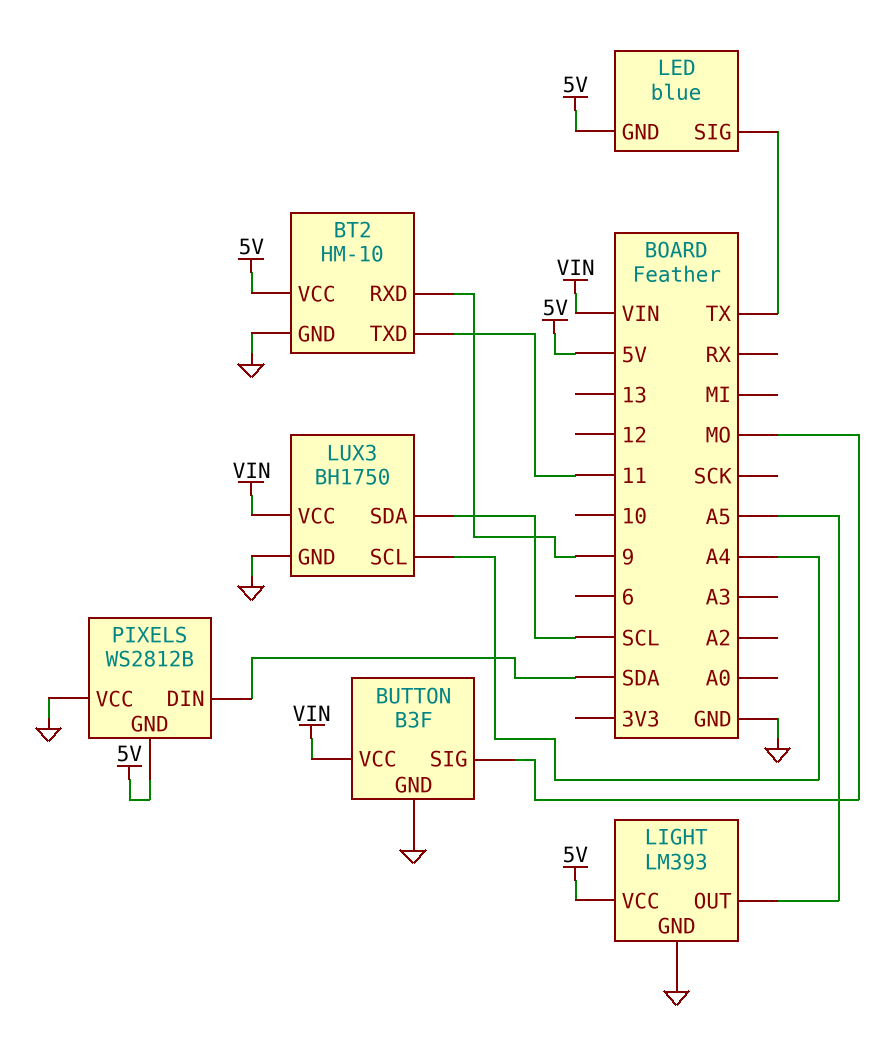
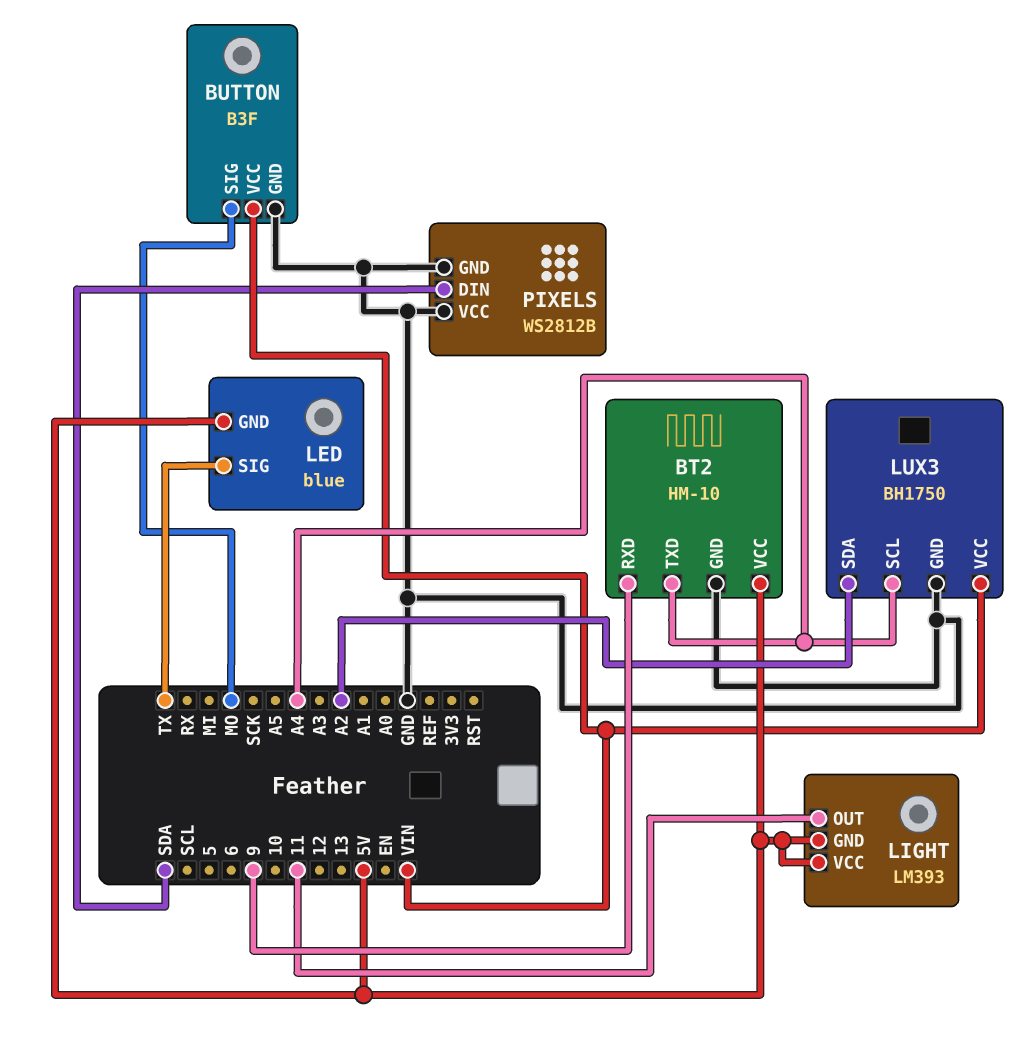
BT2 pin TXD: 11 -> A4
LIGHT pin GND: GND -> 5V
LIGHT pin OUT: A5 -> 11
LUX3 pin SDA: SCL -> A2
PIXELS pin GND: 5V -> GND

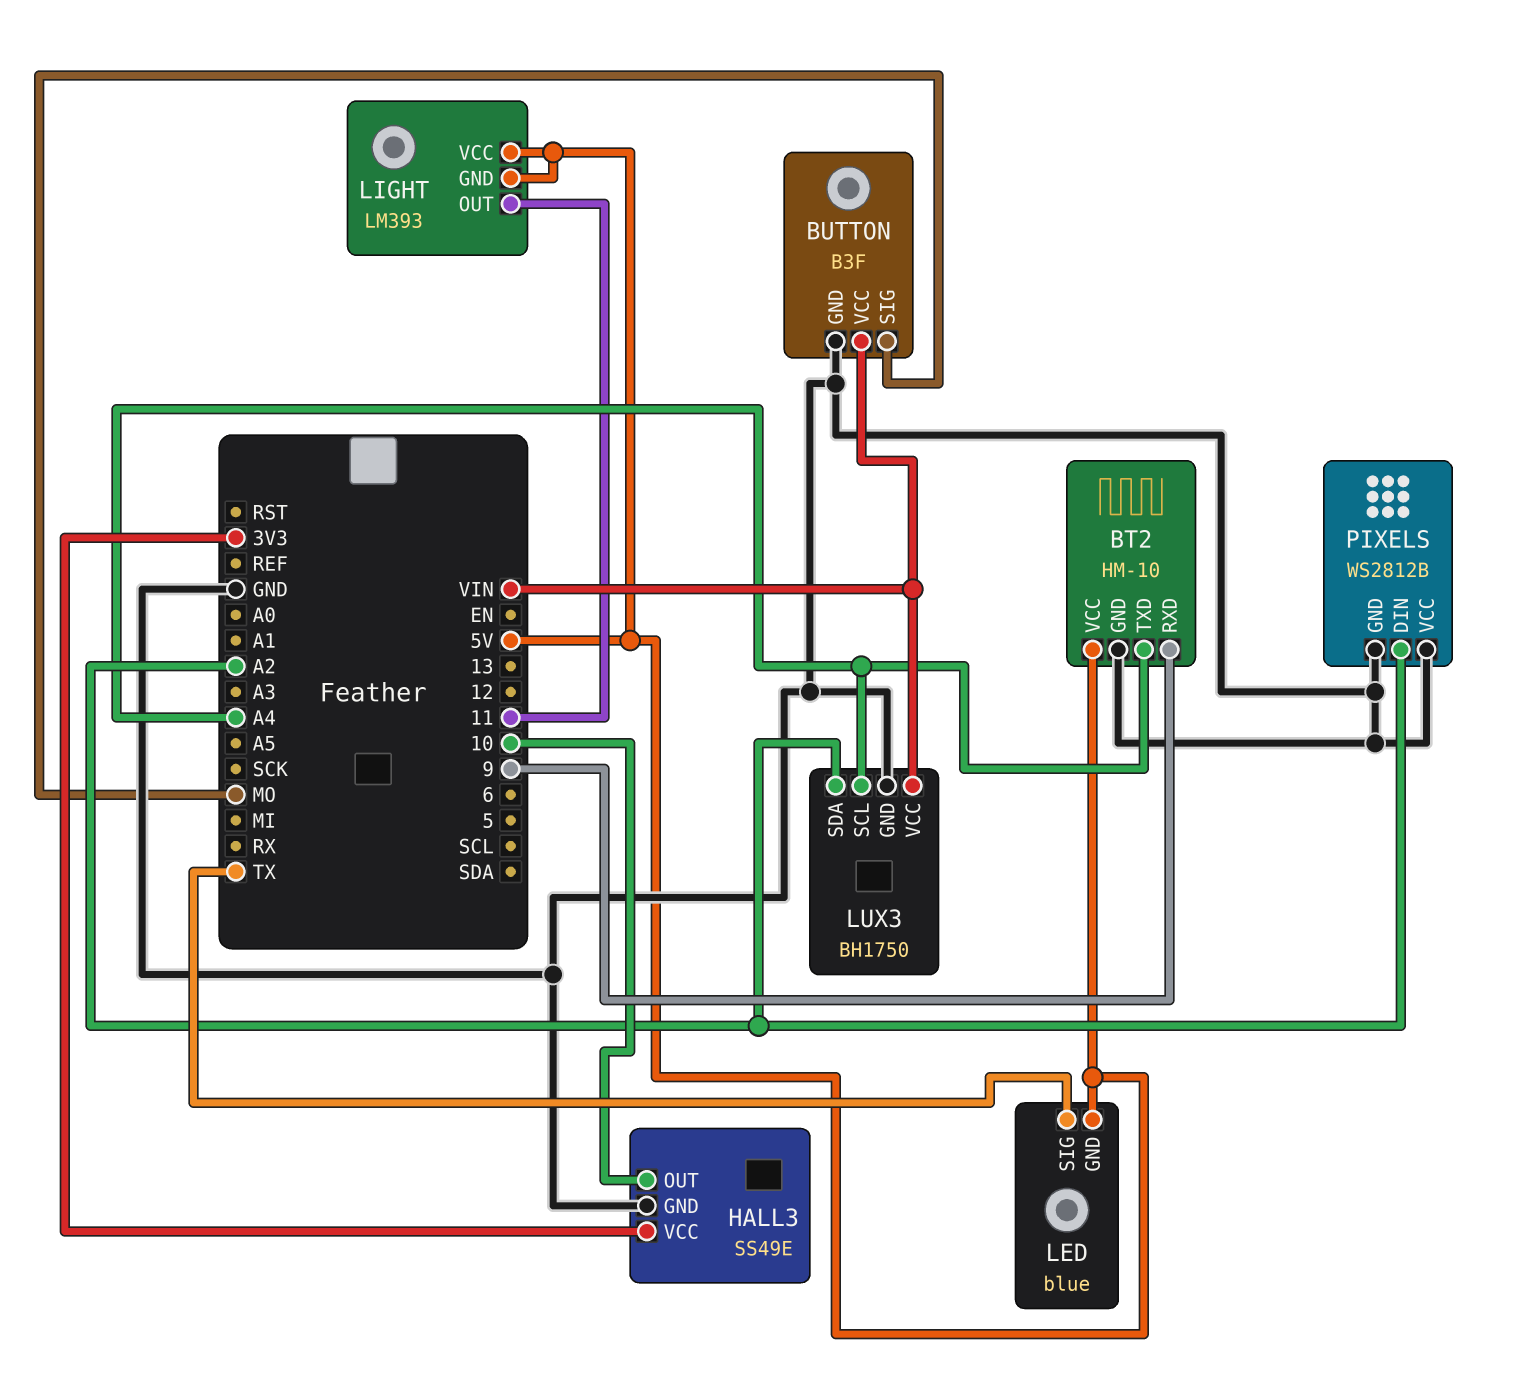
HALL3: none -> SS49E
HALL3 pin GND: none -> GND
HALL3 pin OUT: none -> 10
HALL3 pin VCC: none -> 3V3
PIXELS pin DIN: SDA -> A2

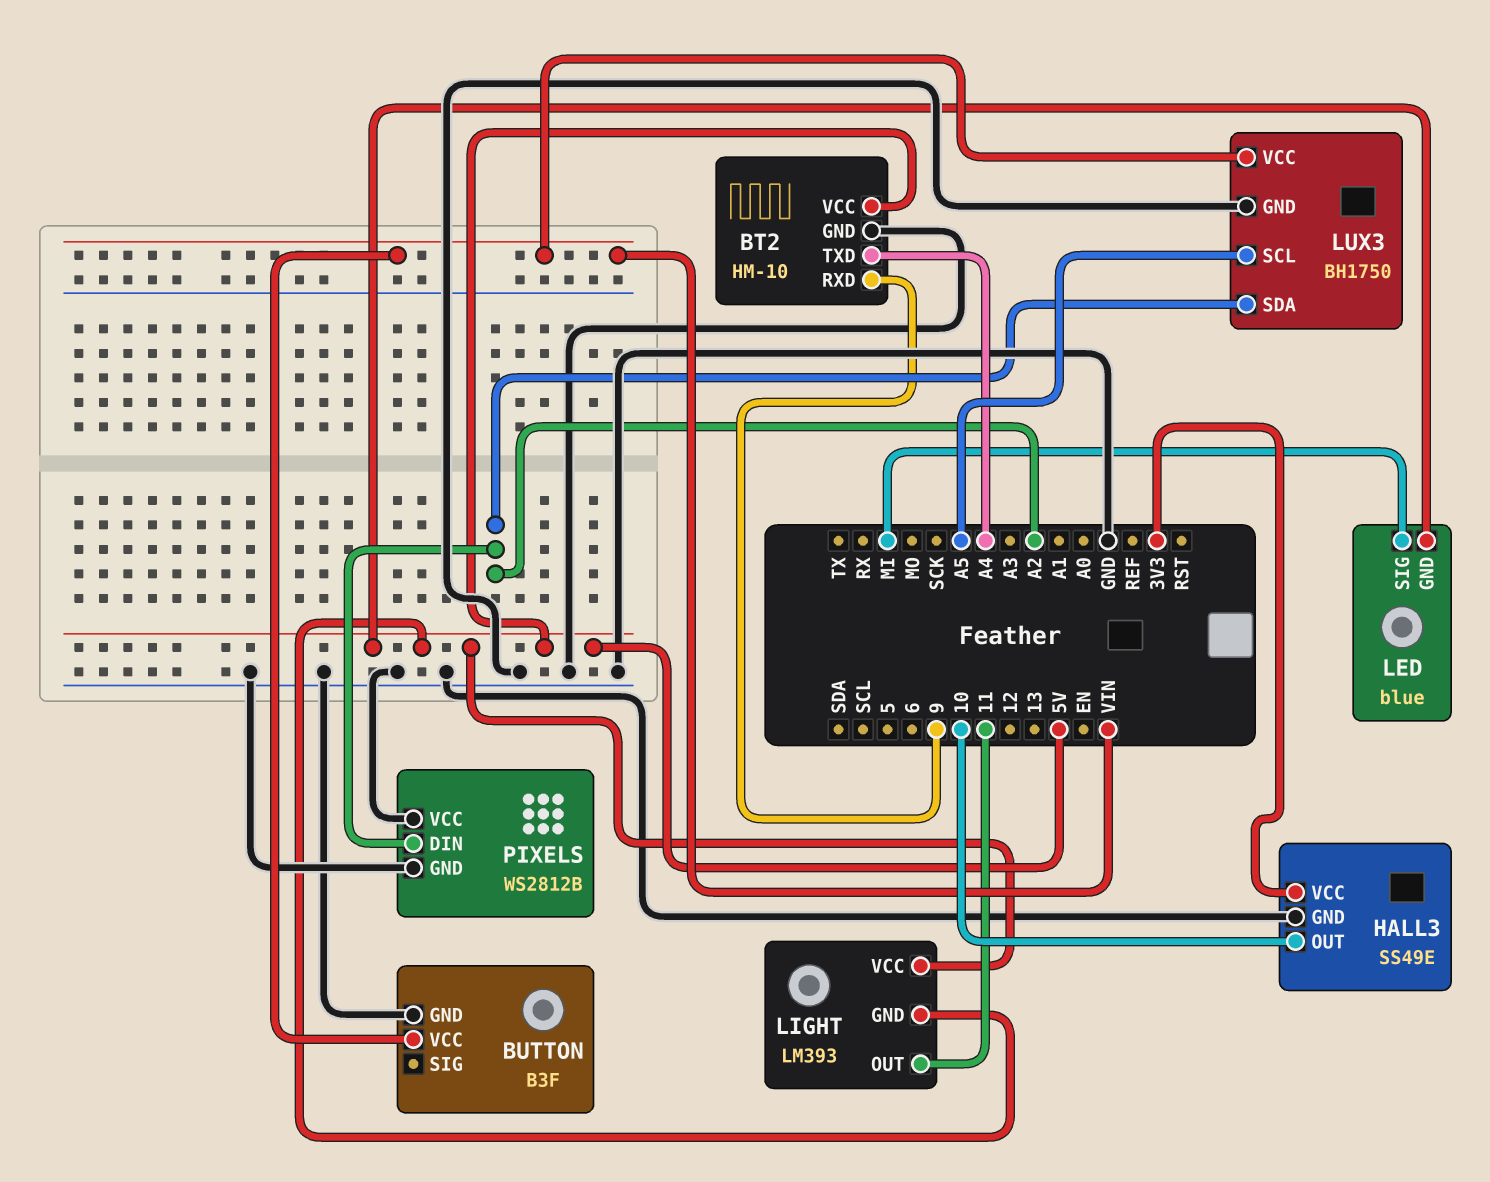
BUTTON pin SIG: MO -> none
LED pin SIG: TX -> MI
LUX3 pin SCL: A4 -> A5

